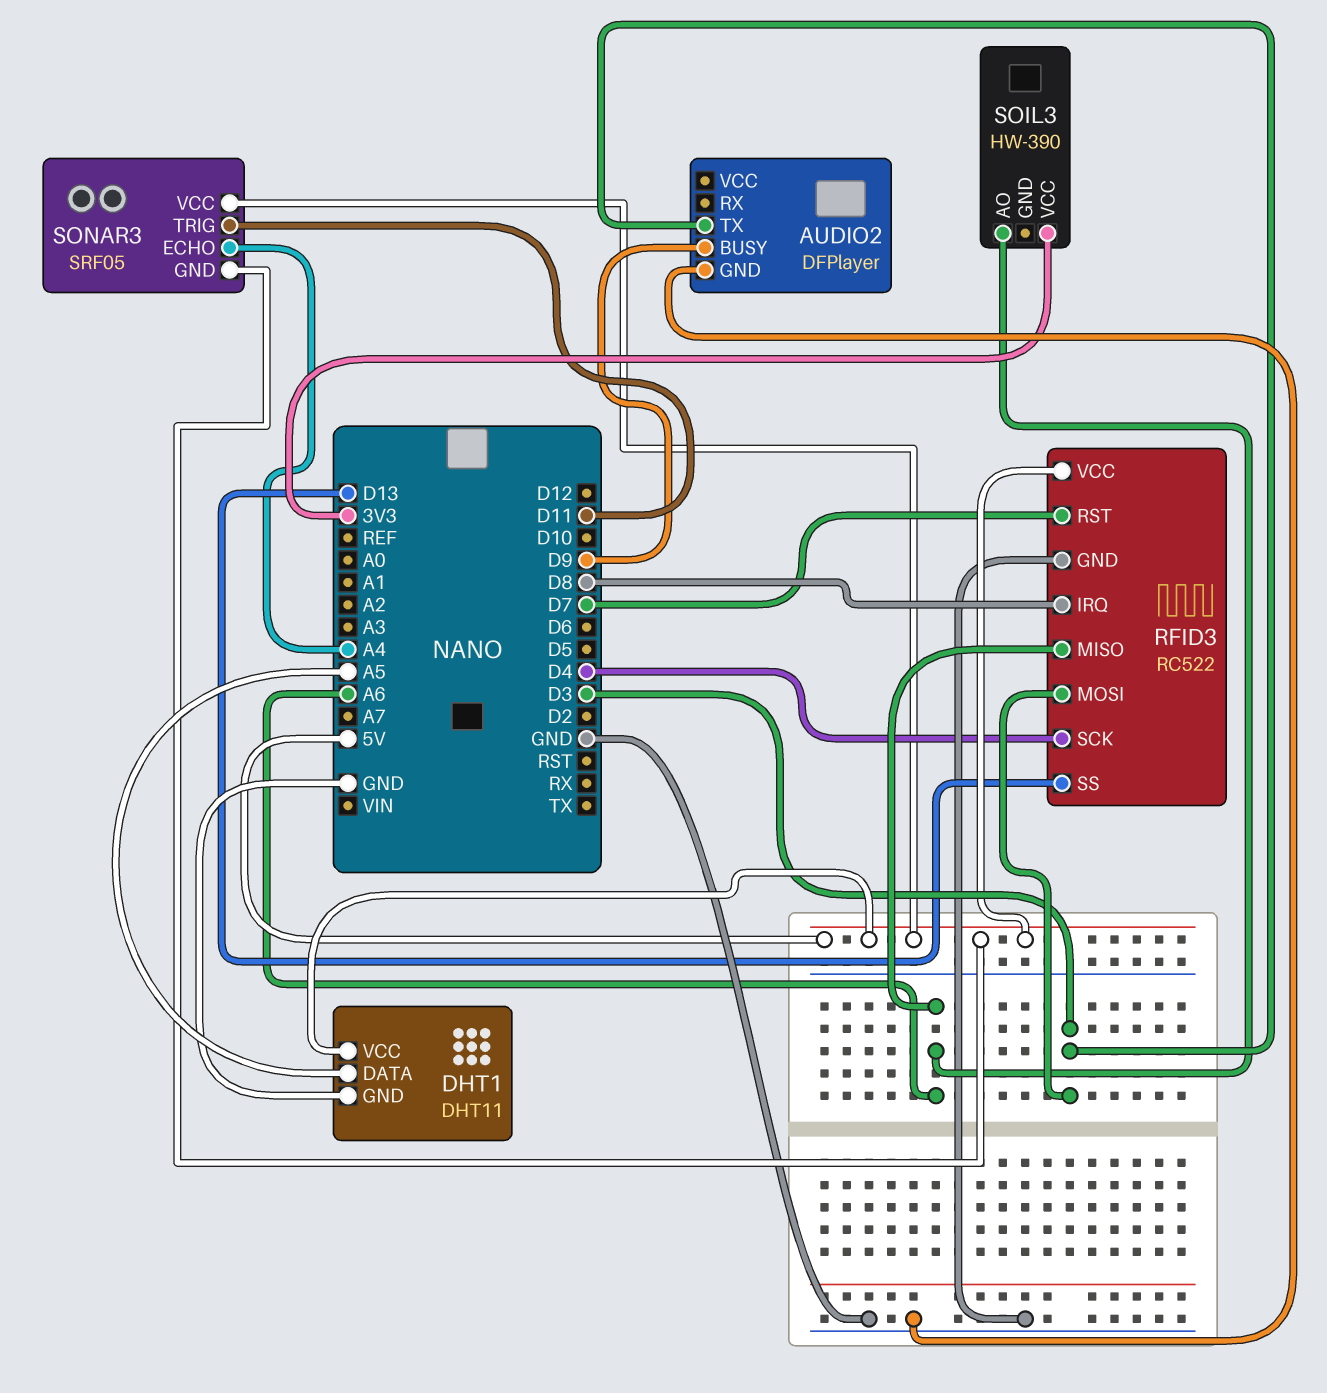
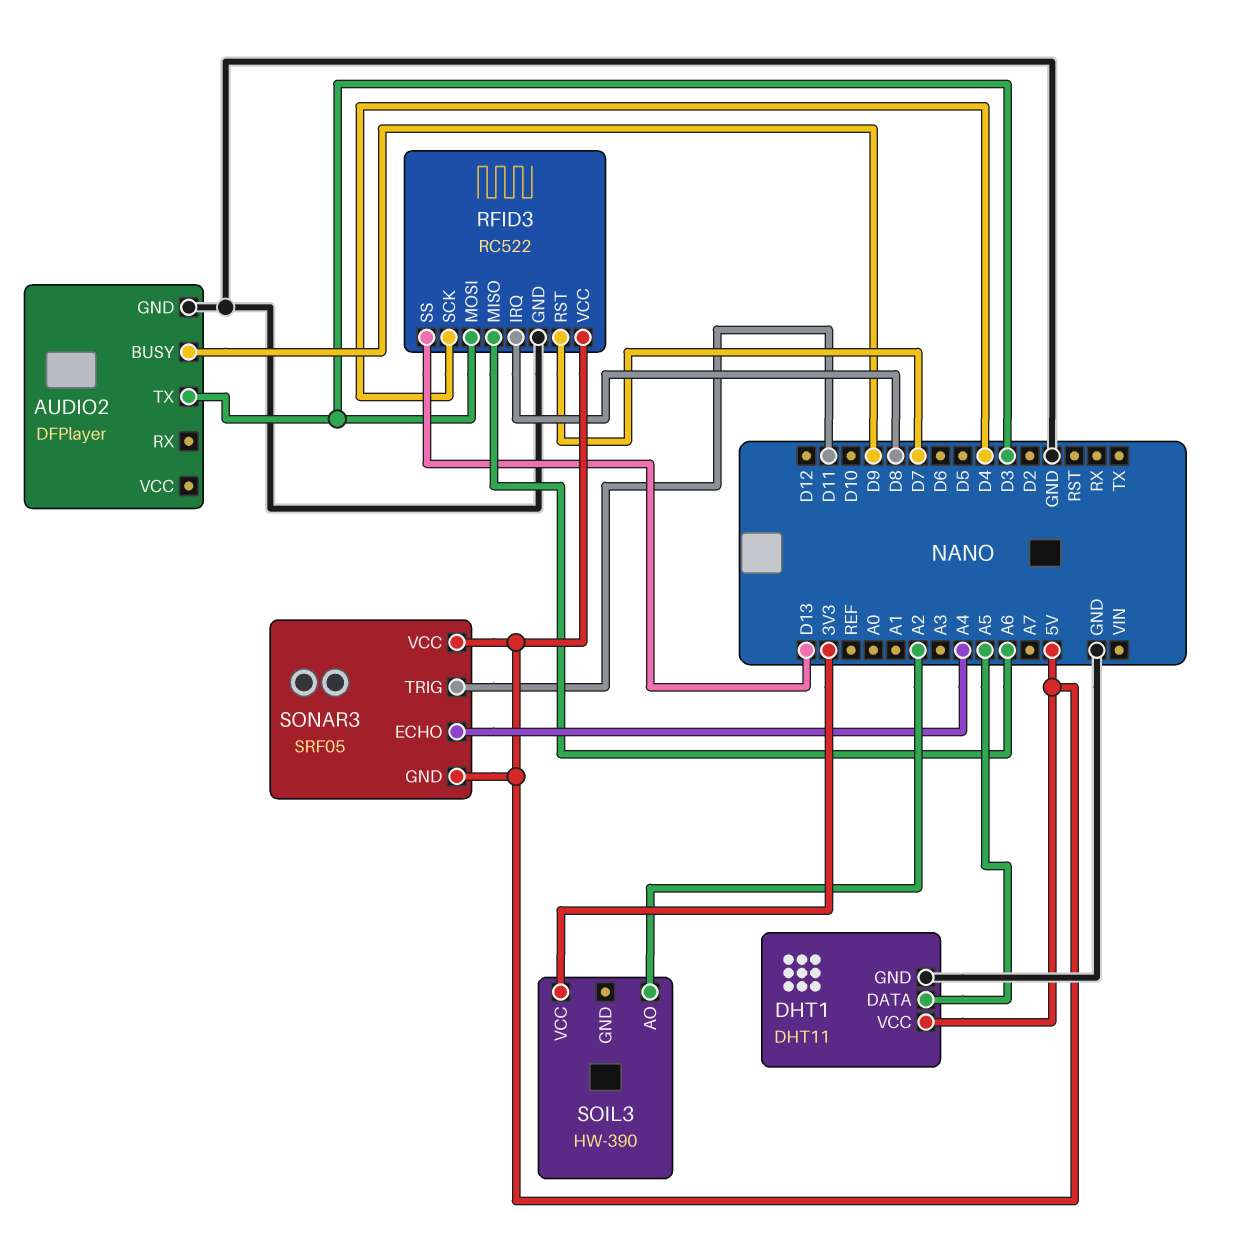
SOIL3 pin AO: A6 -> A2

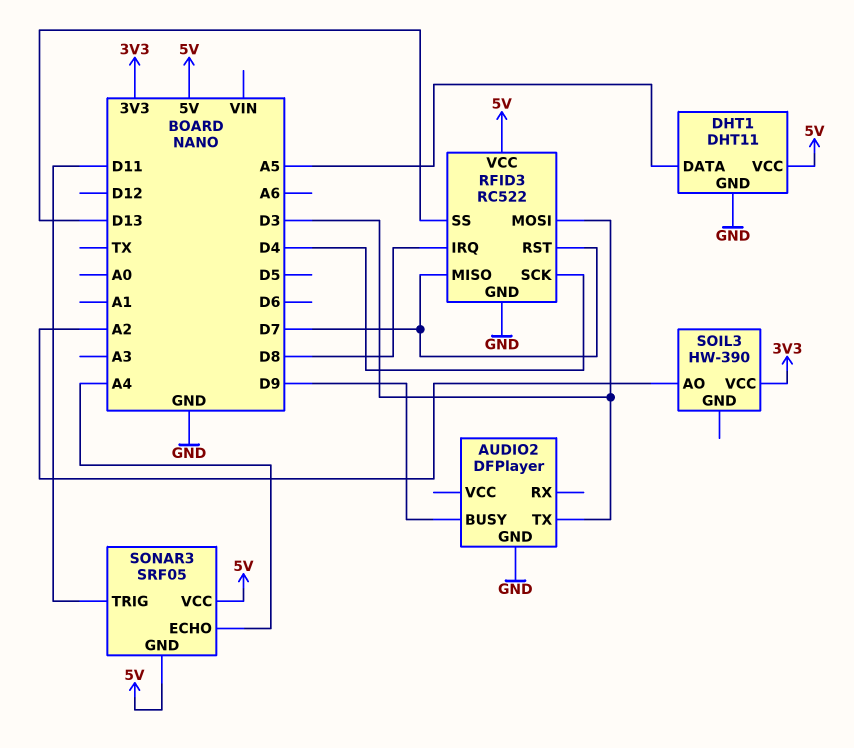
RFID3 pin MISO: A6 -> D7

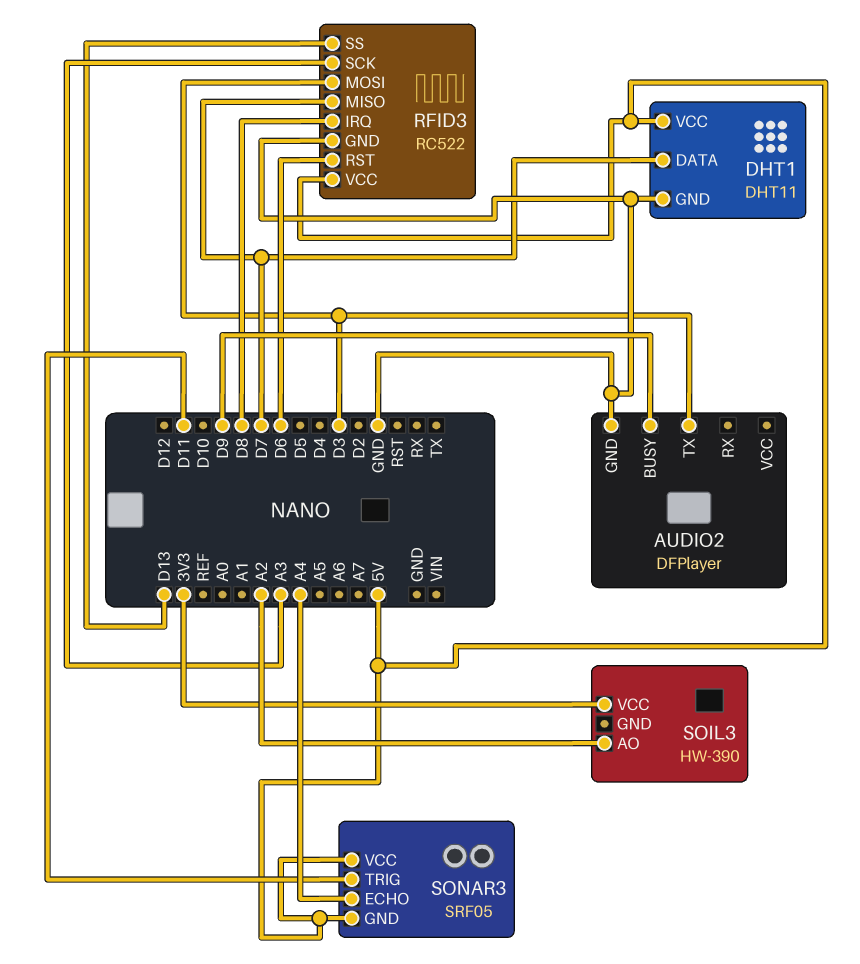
DHT1 pin DATA: A5 -> D7
RFID3 pin RST: D7 -> D6
RFID3 pin SCK: D4 -> A3

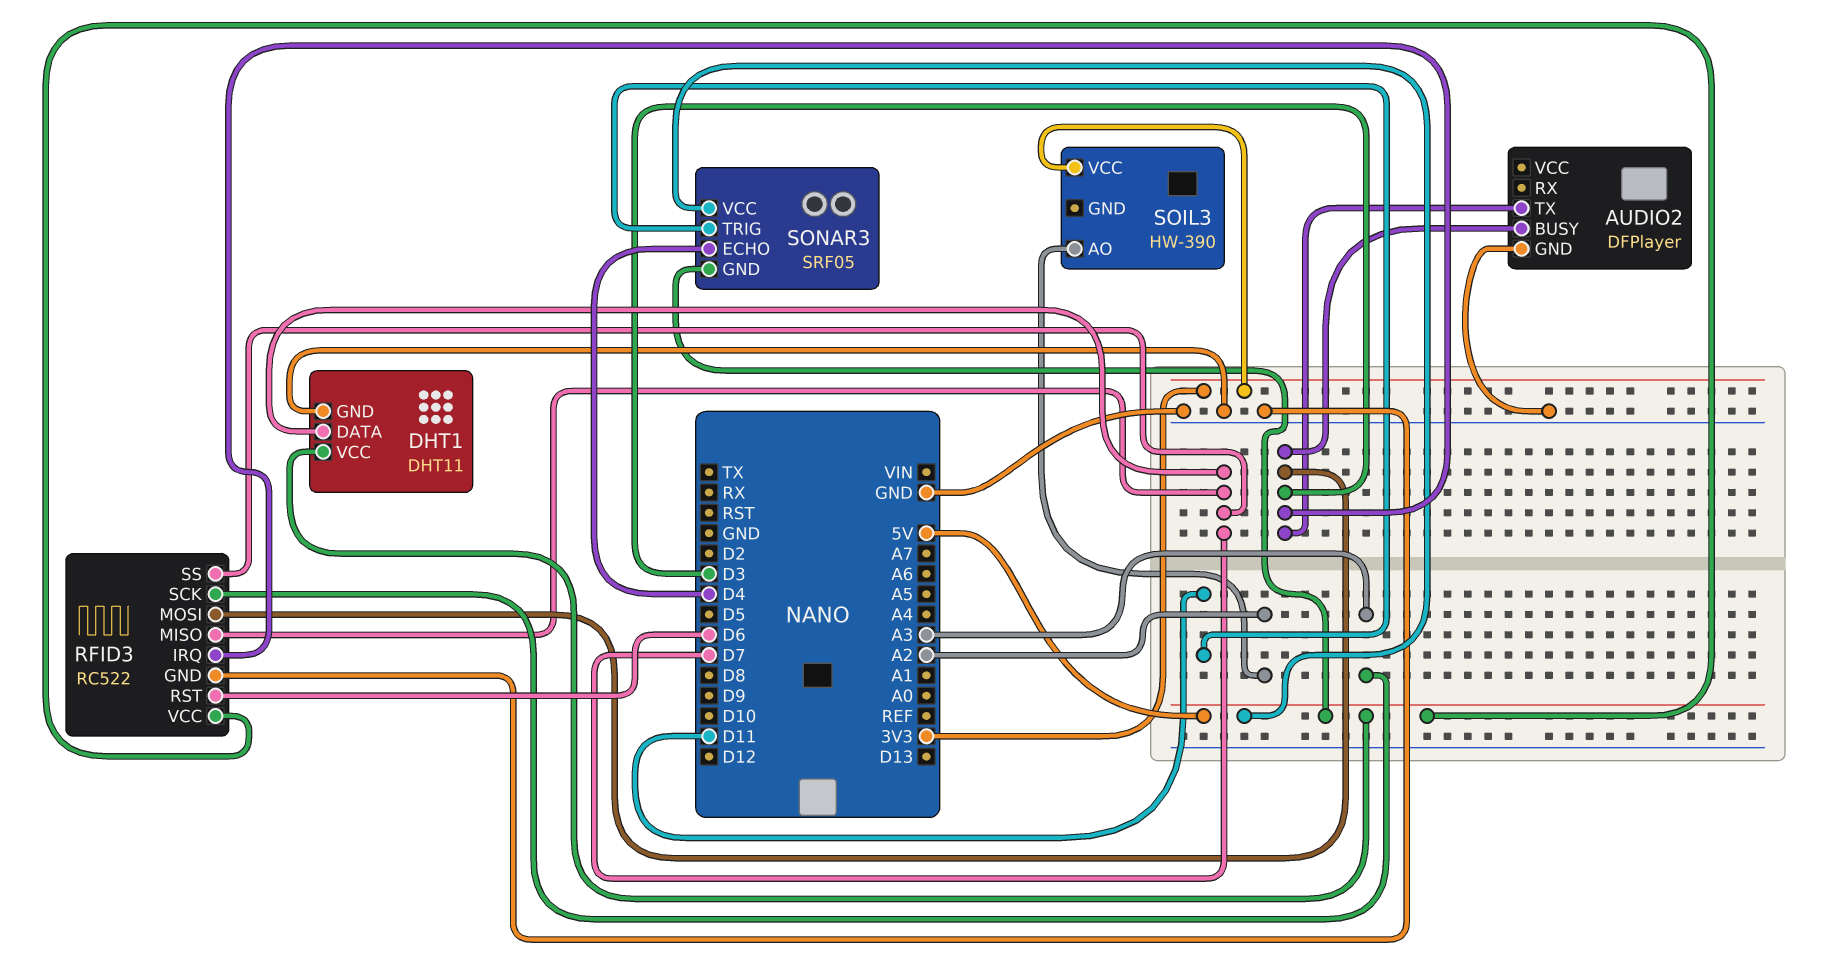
AUDIO2 pin BUSY: D9 -> D3
RFID3 pin IRQ: D8 -> D3
RFID3 pin SS: D13 -> D7
SONAR3 pin ECHO: A4 -> D4

